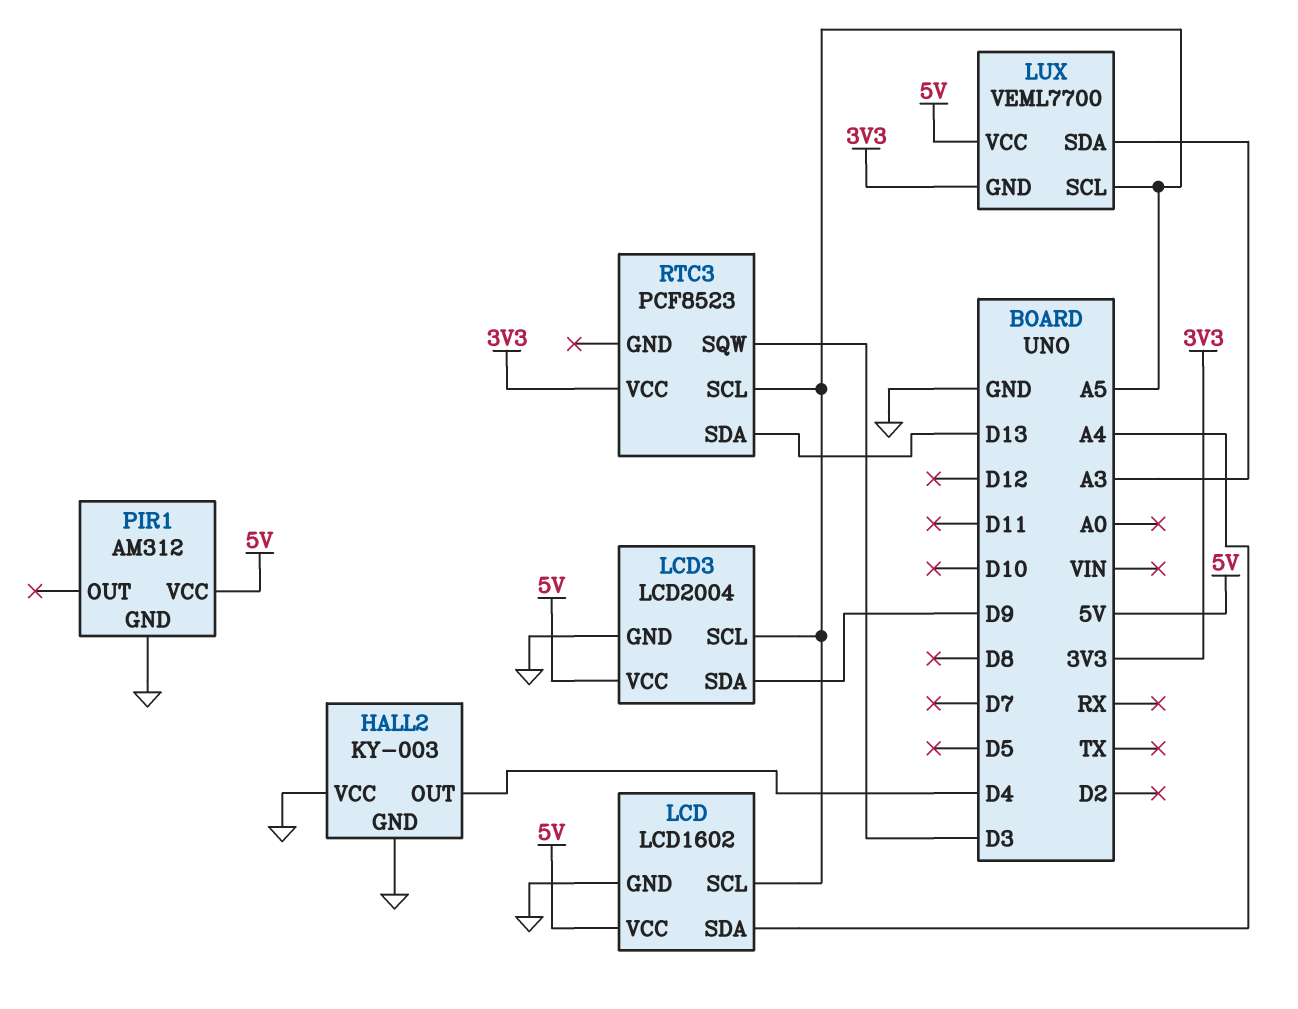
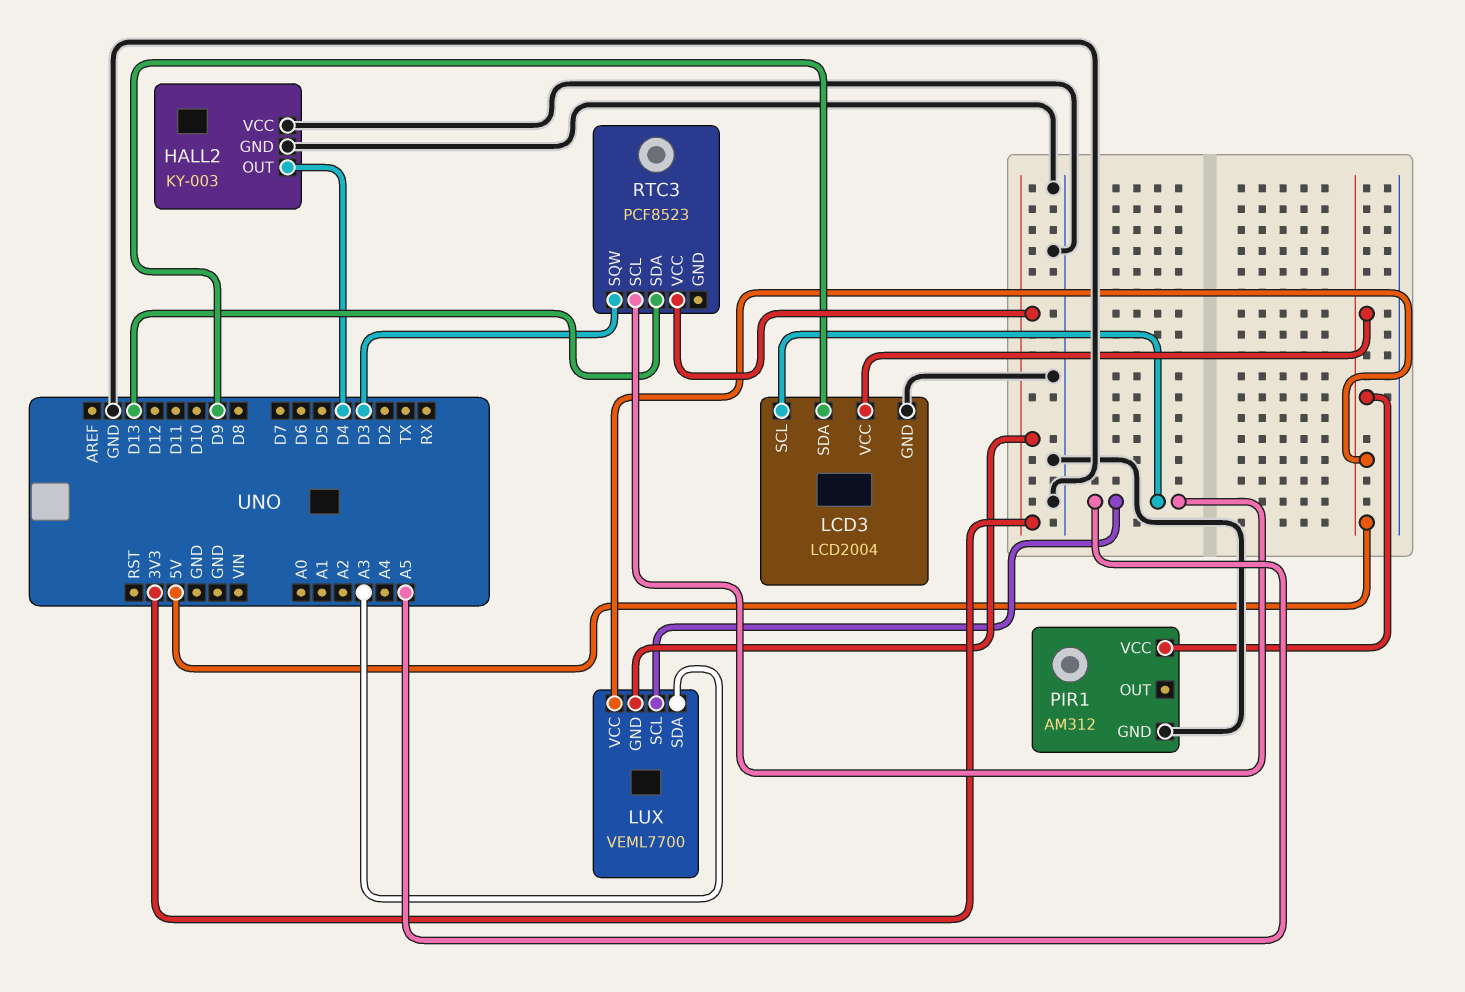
LCD: LCD1602 -> none
LCD pin GND: GND -> none
LCD pin SCL: A5 -> none
LCD pin SDA: A4 -> none
LCD pin VCC: 5V -> none

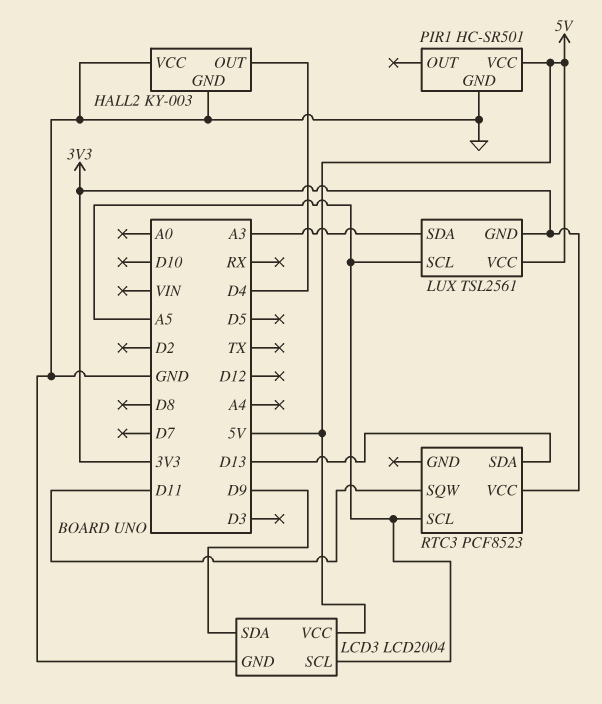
LUX: VEML7700 -> TSL2561
PIR1: AM312 -> HC-SR501
RTC3 pin SQW: D3 -> D11

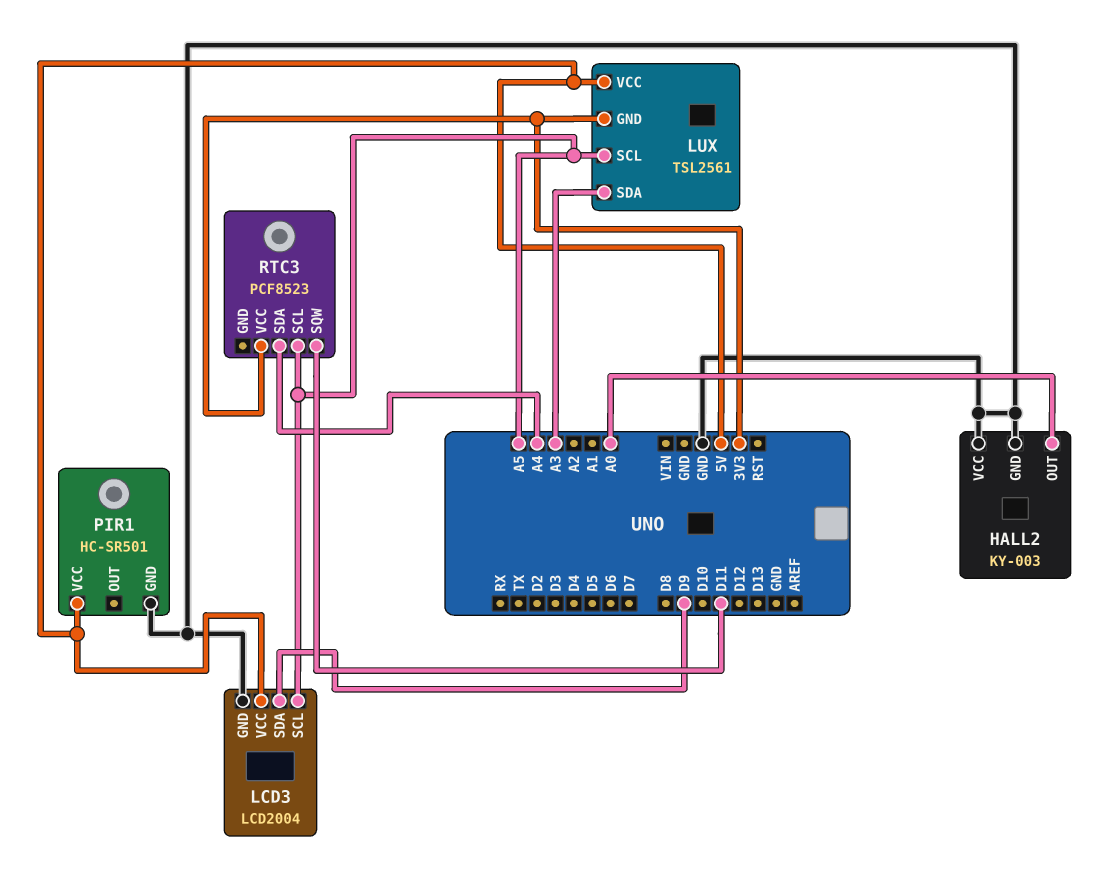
HALL2 pin OUT: D4 -> A0
RTC3 pin SDA: D13 -> A4

